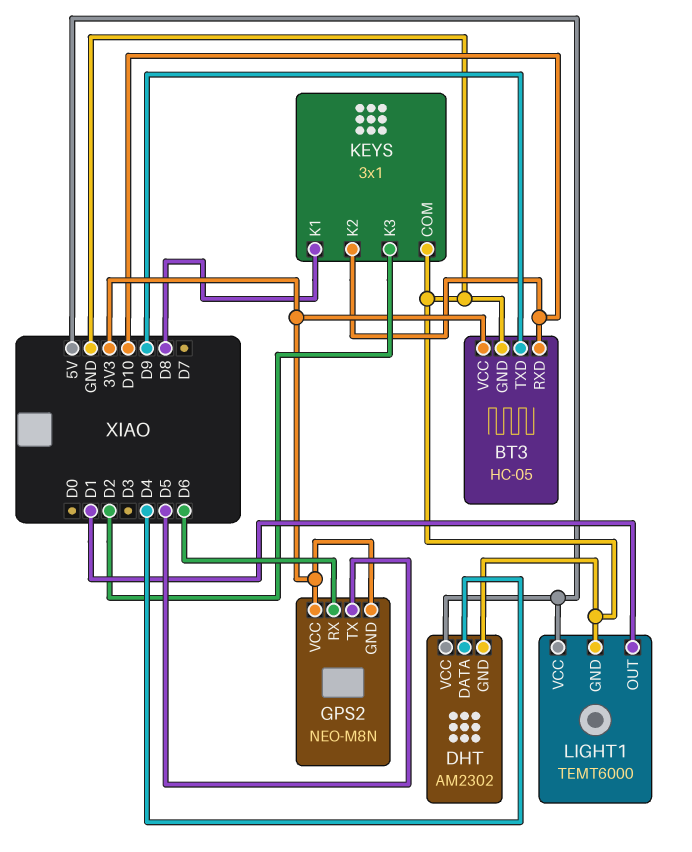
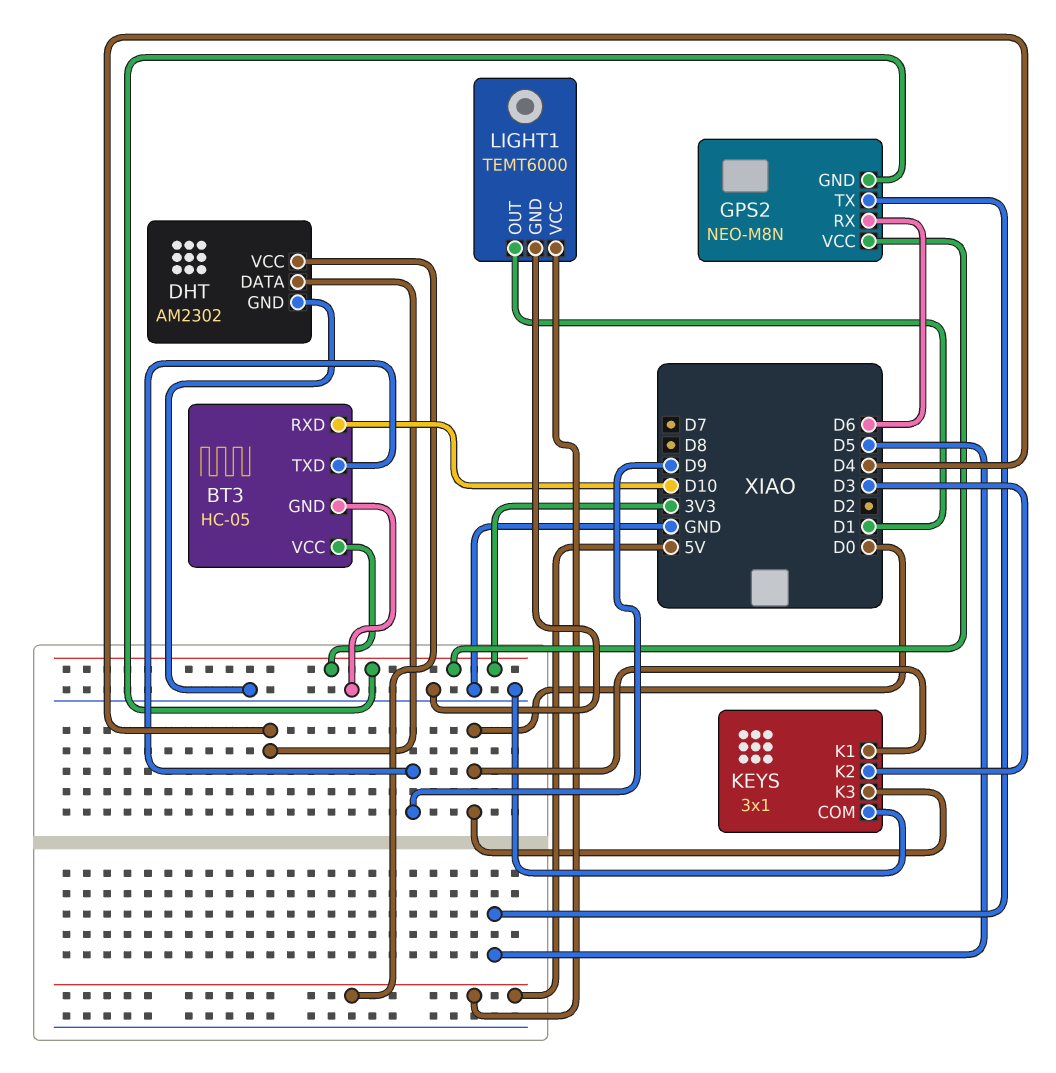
KEYS pin K1: D8 -> D0
KEYS pin K2: D10 -> D3
KEYS pin K3: D2 -> D0

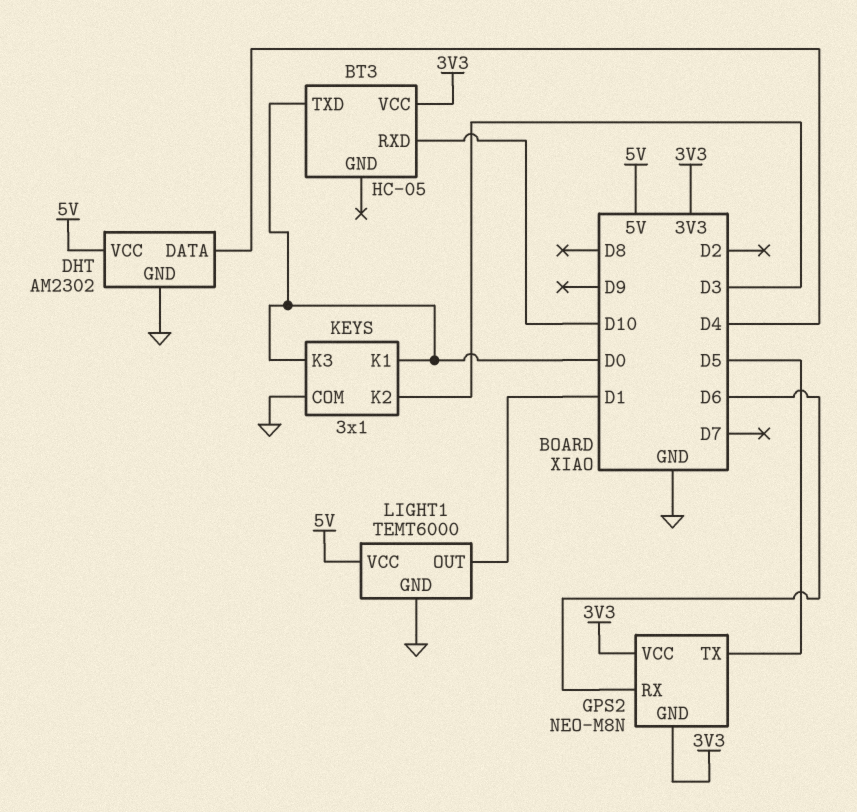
BT3 pin GND: GND -> none
BT3 pin TXD: D9 -> D0

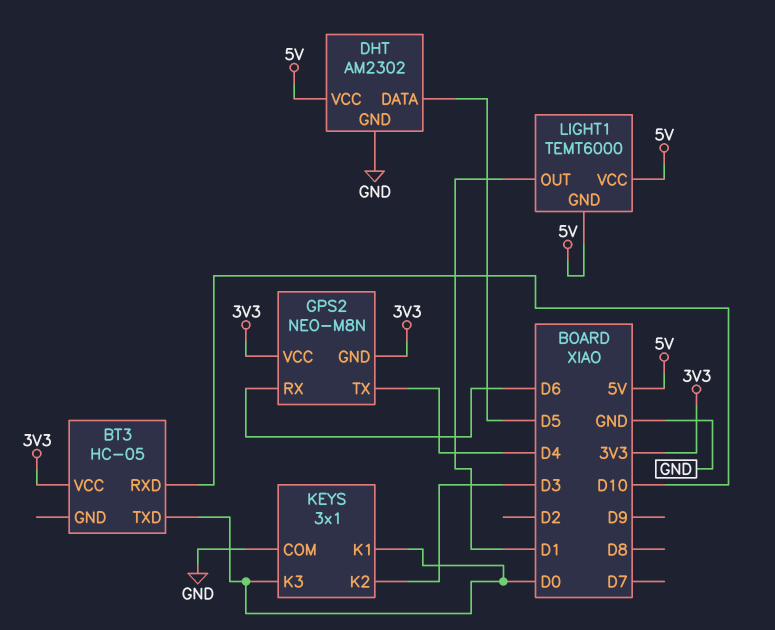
DHT pin DATA: D4 -> D5
GPS2 pin TX: D5 -> D4
LIGHT1 pin GND: GND -> 5V

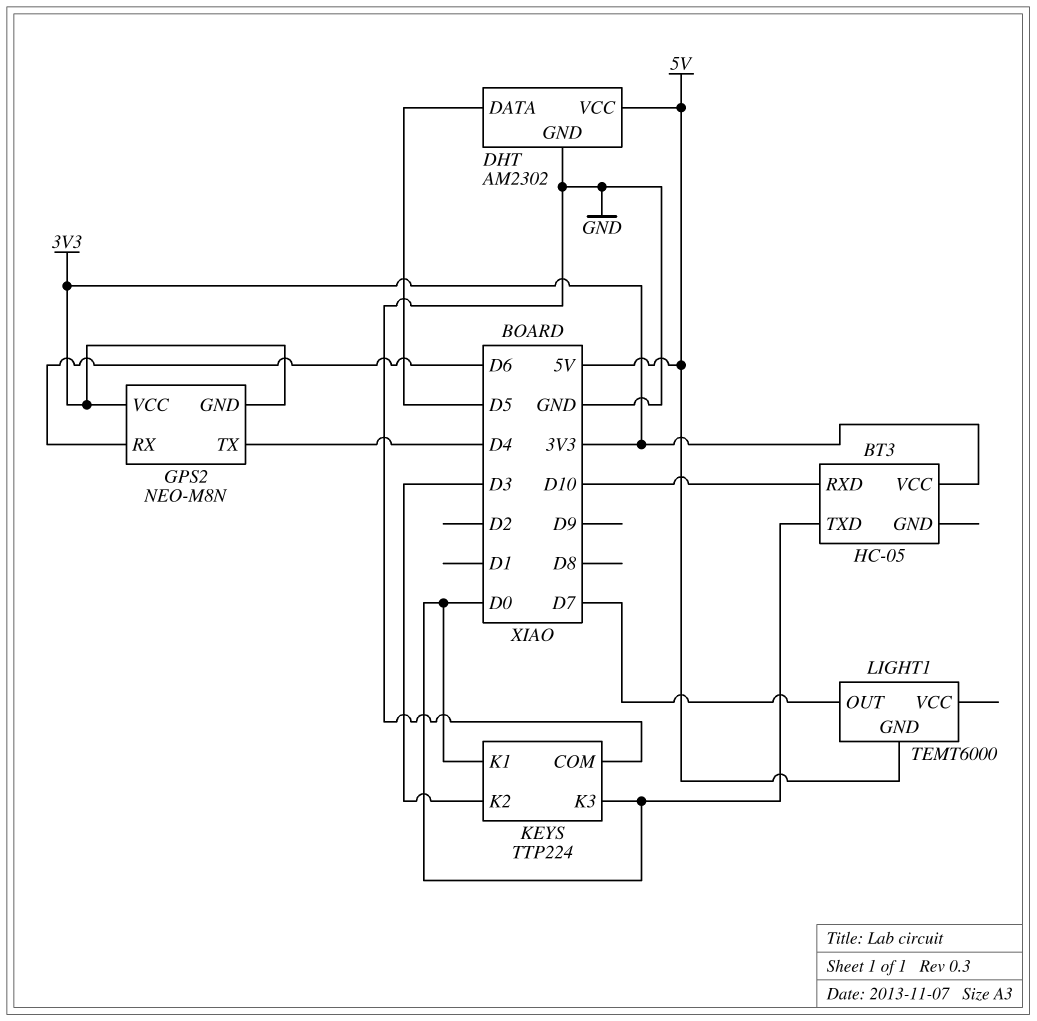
KEYS: 3x1 -> TTP224
LIGHT1 pin OUT: D1 -> D7
LIGHT1 pin VCC: 5V -> none

